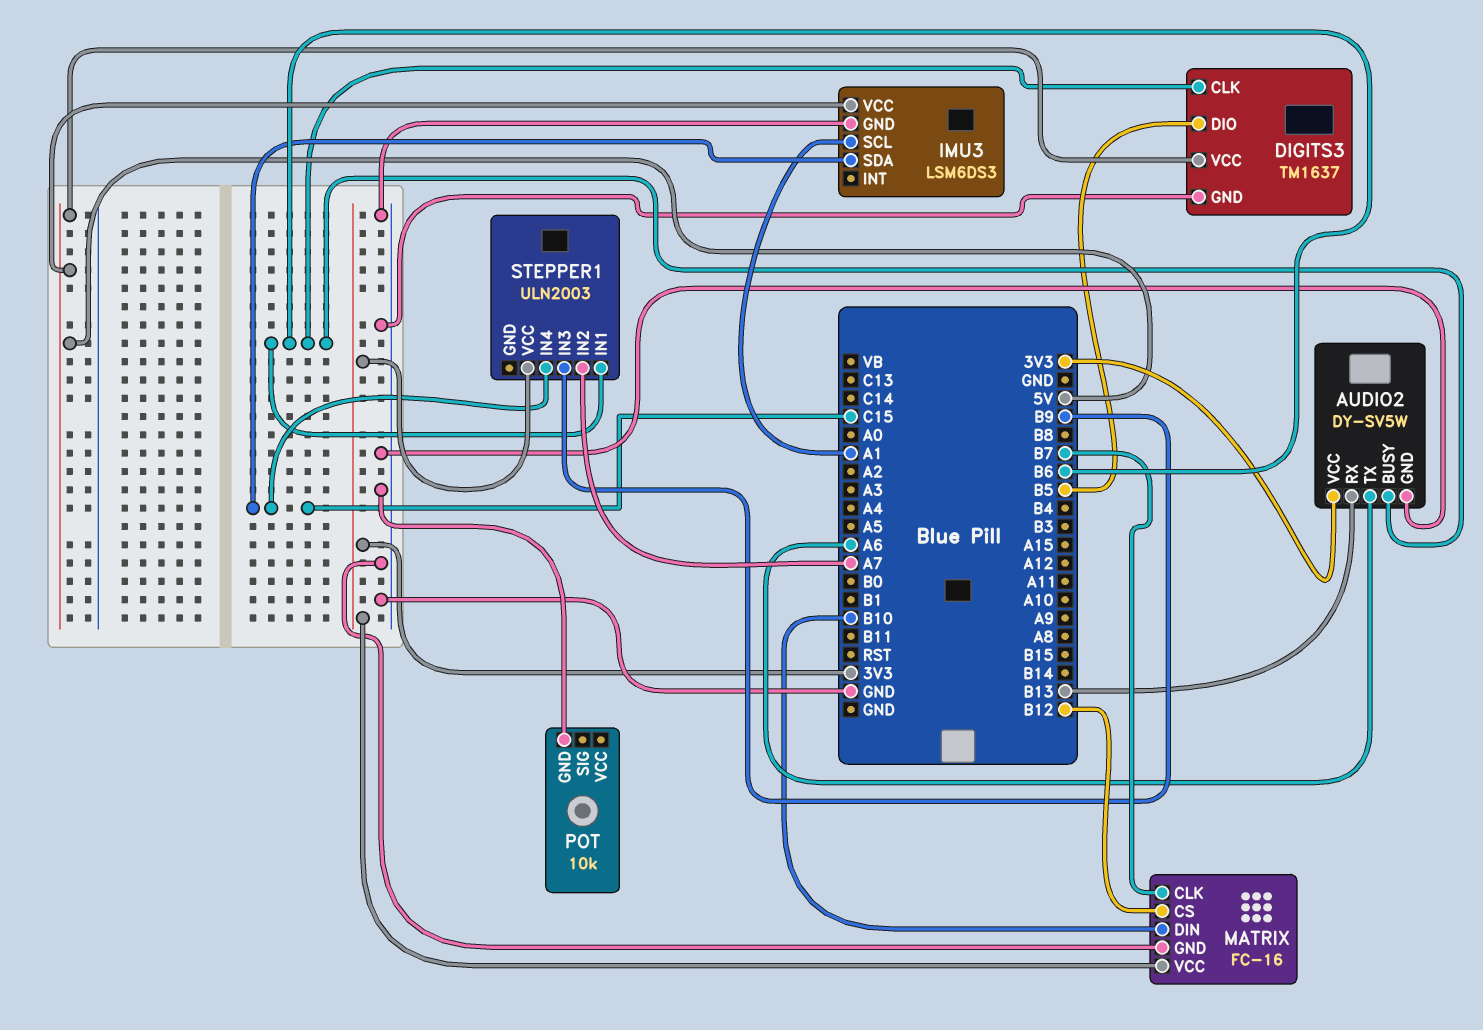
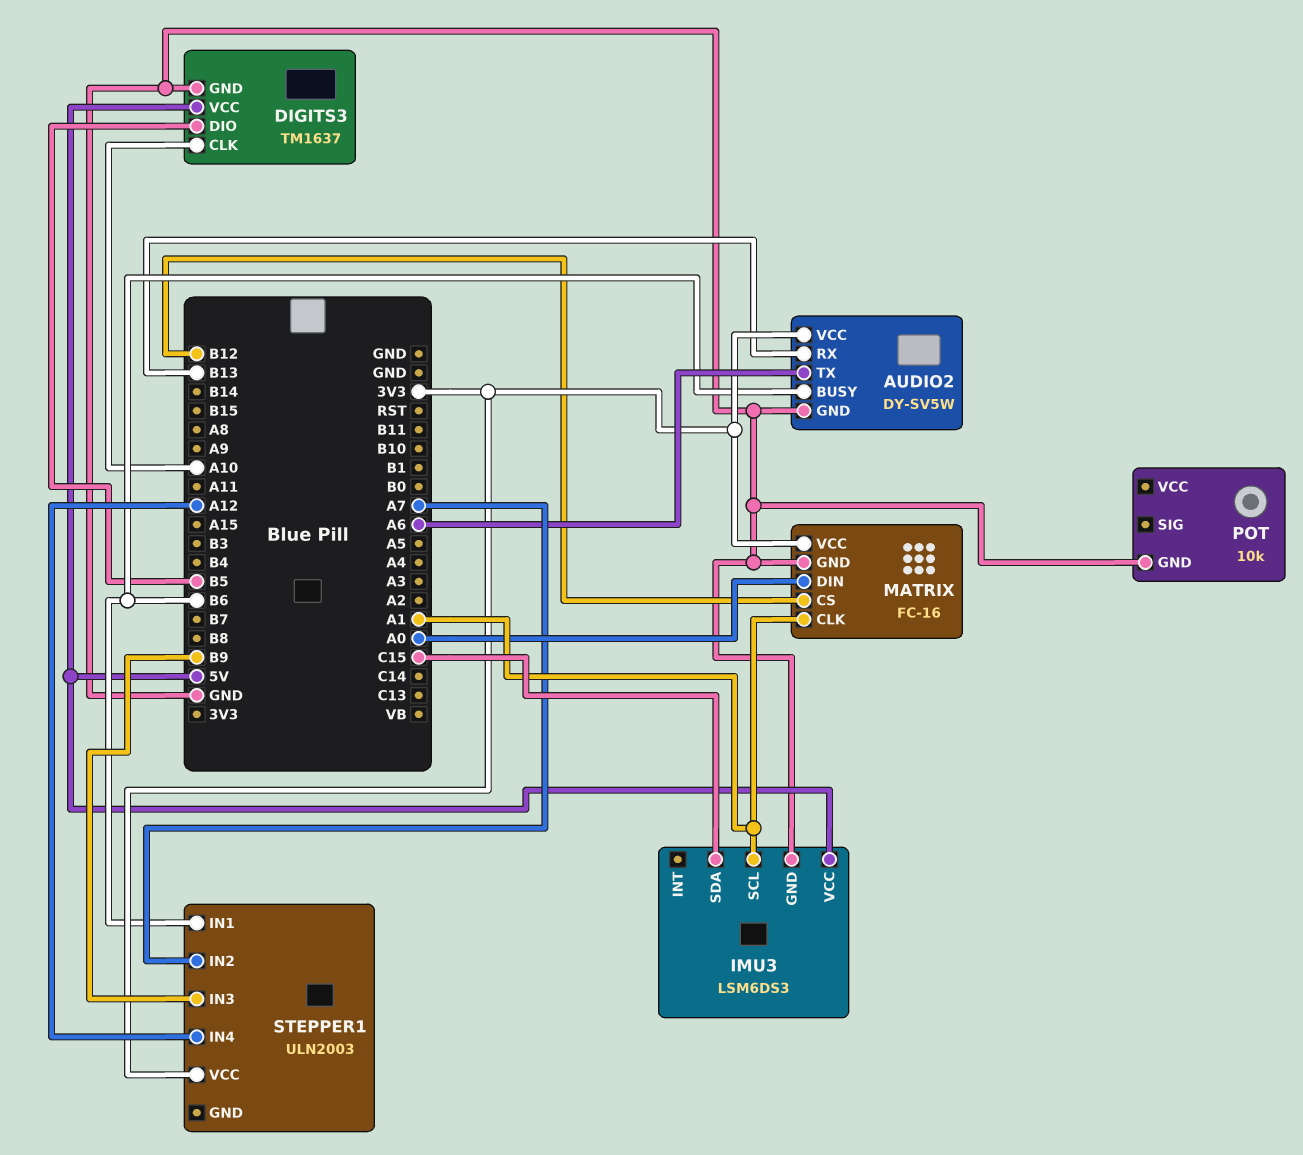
DIGITS3 pin CLK: B6 -> A10
MATRIX pin CLK: B7 -> A1
MATRIX pin DIN: B10 -> A0
STEPPER1 pin IN4: C15 -> A12

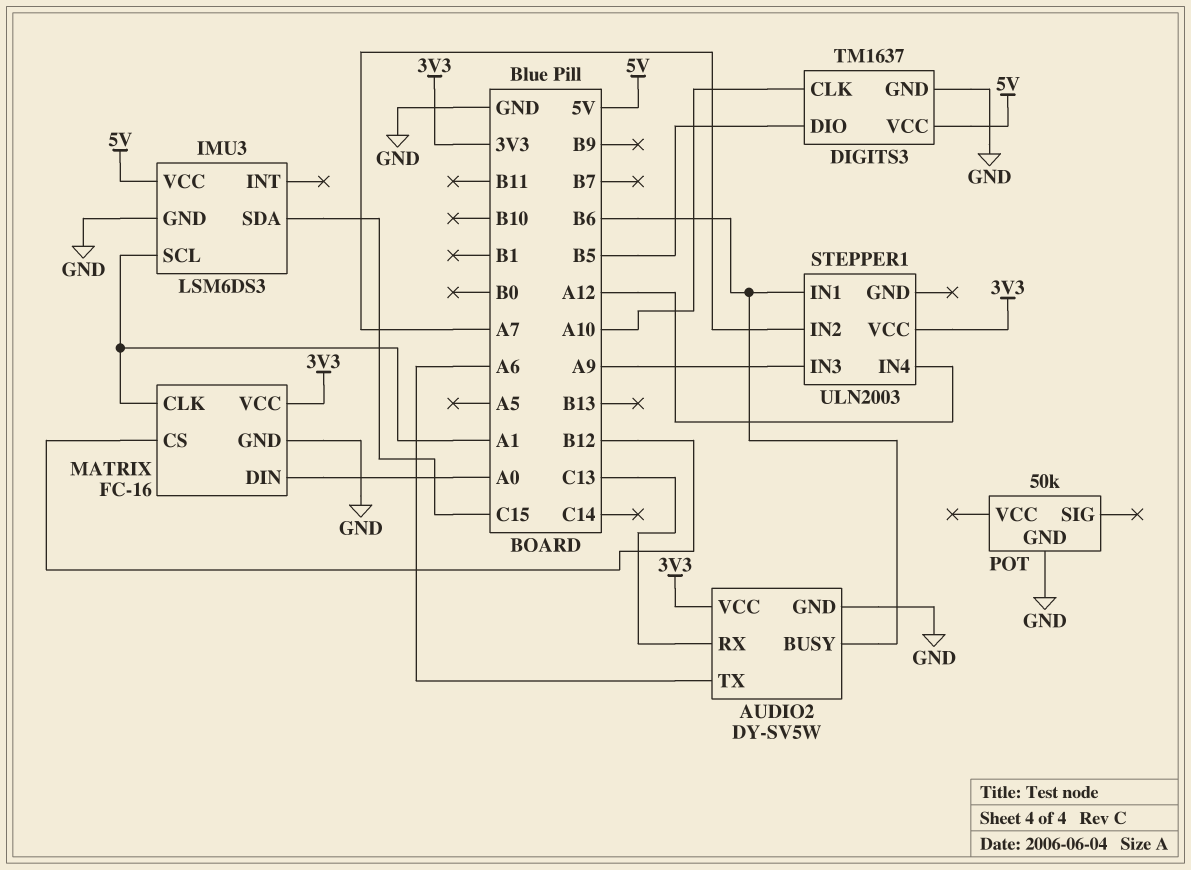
AUDIO2 pin RX: B13 -> C13
POT: 10k -> 50k
STEPPER1 pin IN3: B9 -> A9

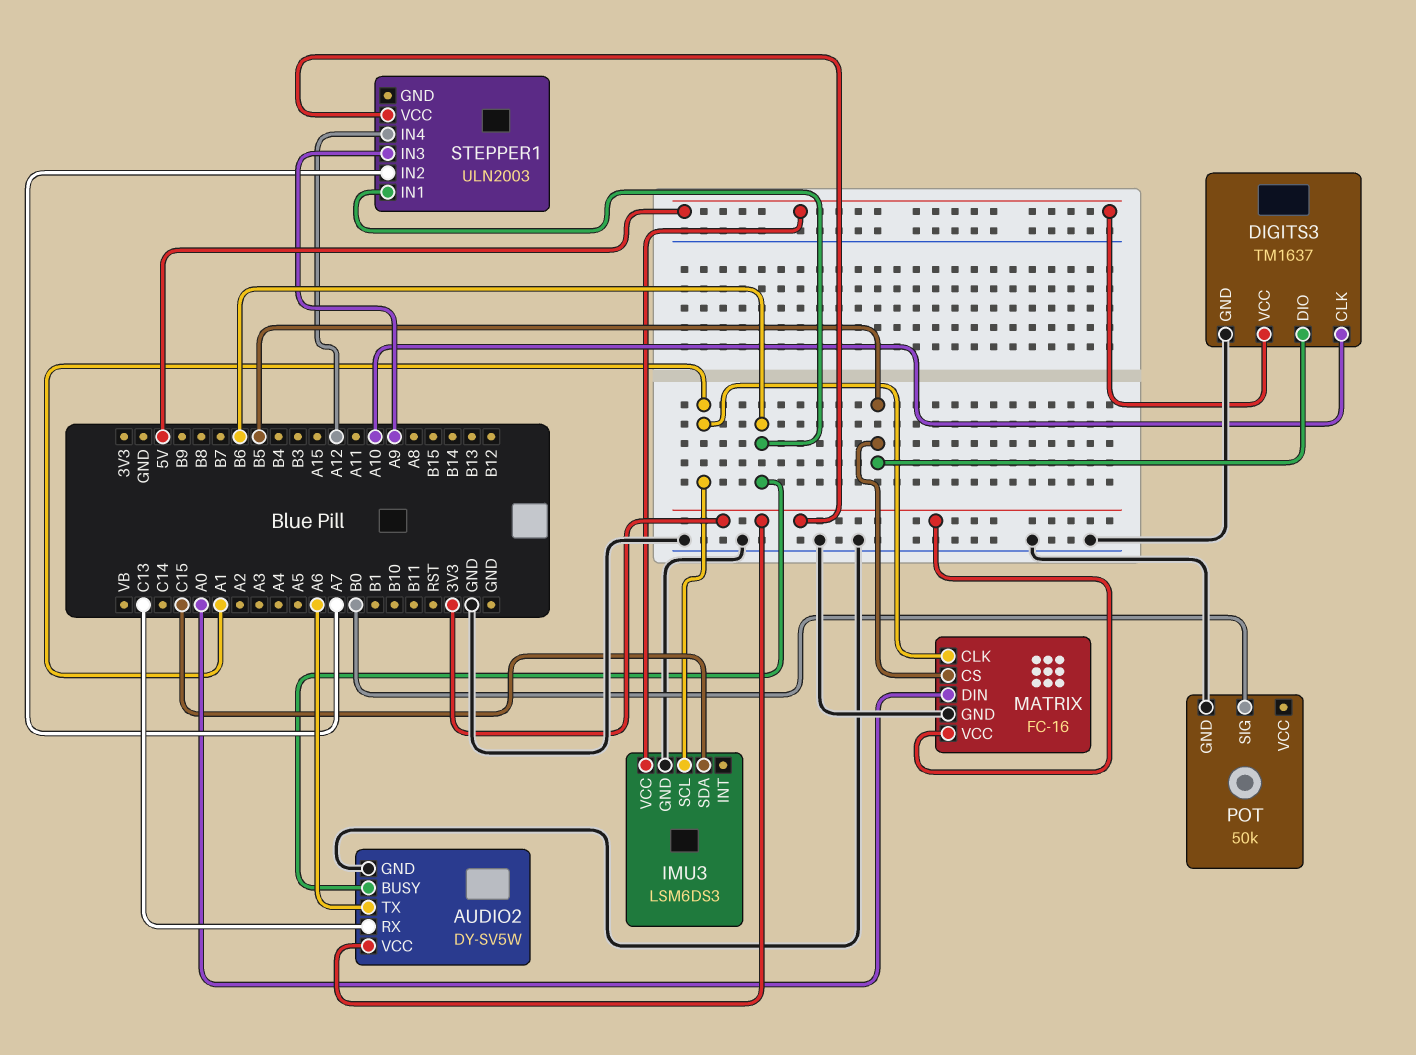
MATRIX pin CS: B12 -> B5
POT pin SIG: none -> B0

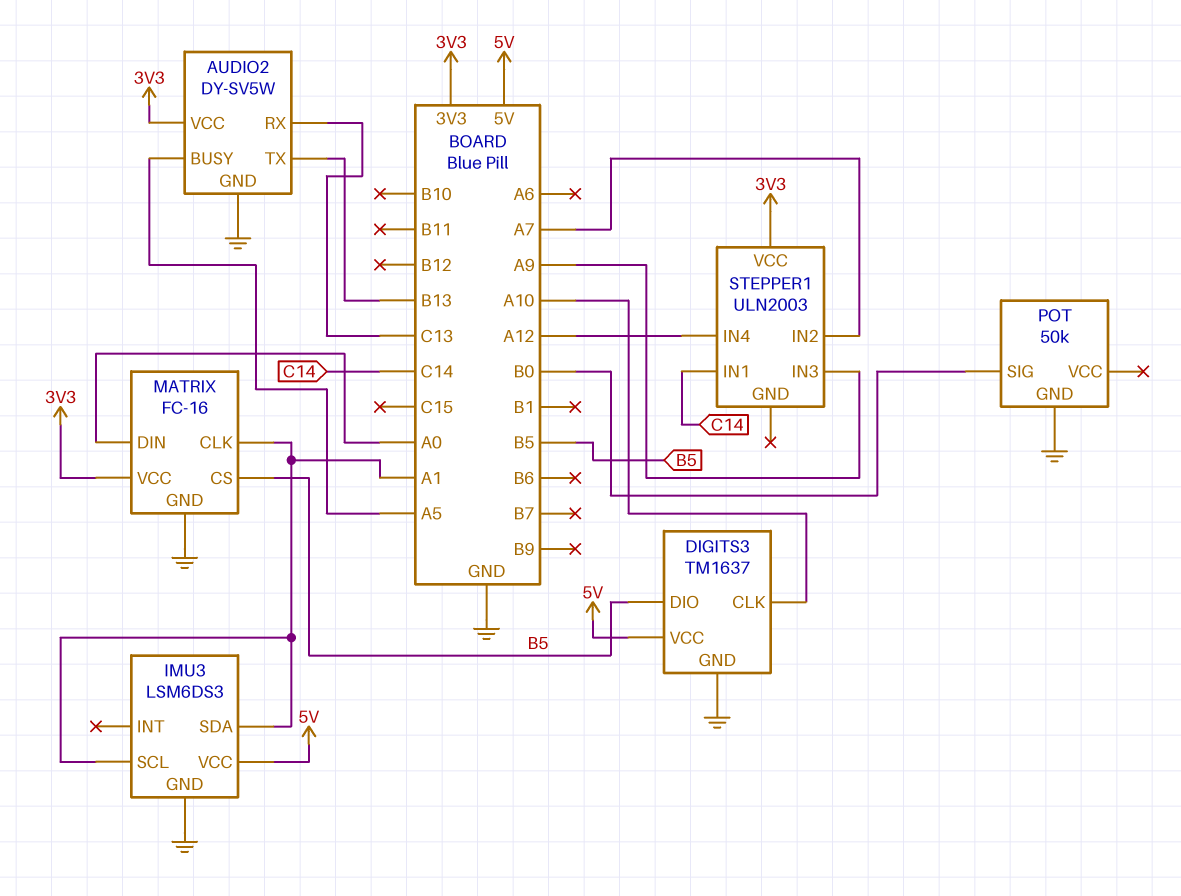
AUDIO2 pin BUSY: B6 -> A5
AUDIO2 pin TX: A6 -> B13
IMU3 pin SDA: C15 -> A1
STEPPER1 pin IN1: B6 -> C14

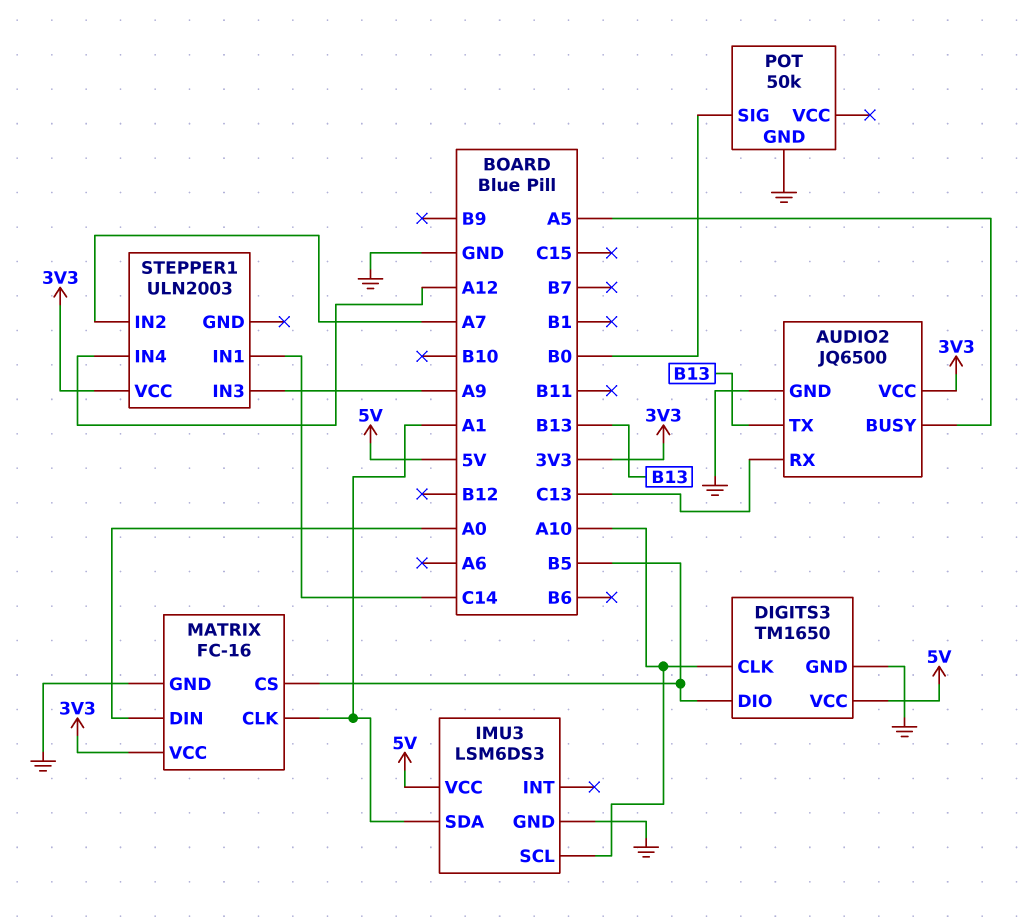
AUDIO2: DY-SV5W -> JQ6500
DIGITS3: TM1637 -> TM1650
IMU3 pin SCL: A1 -> A10

